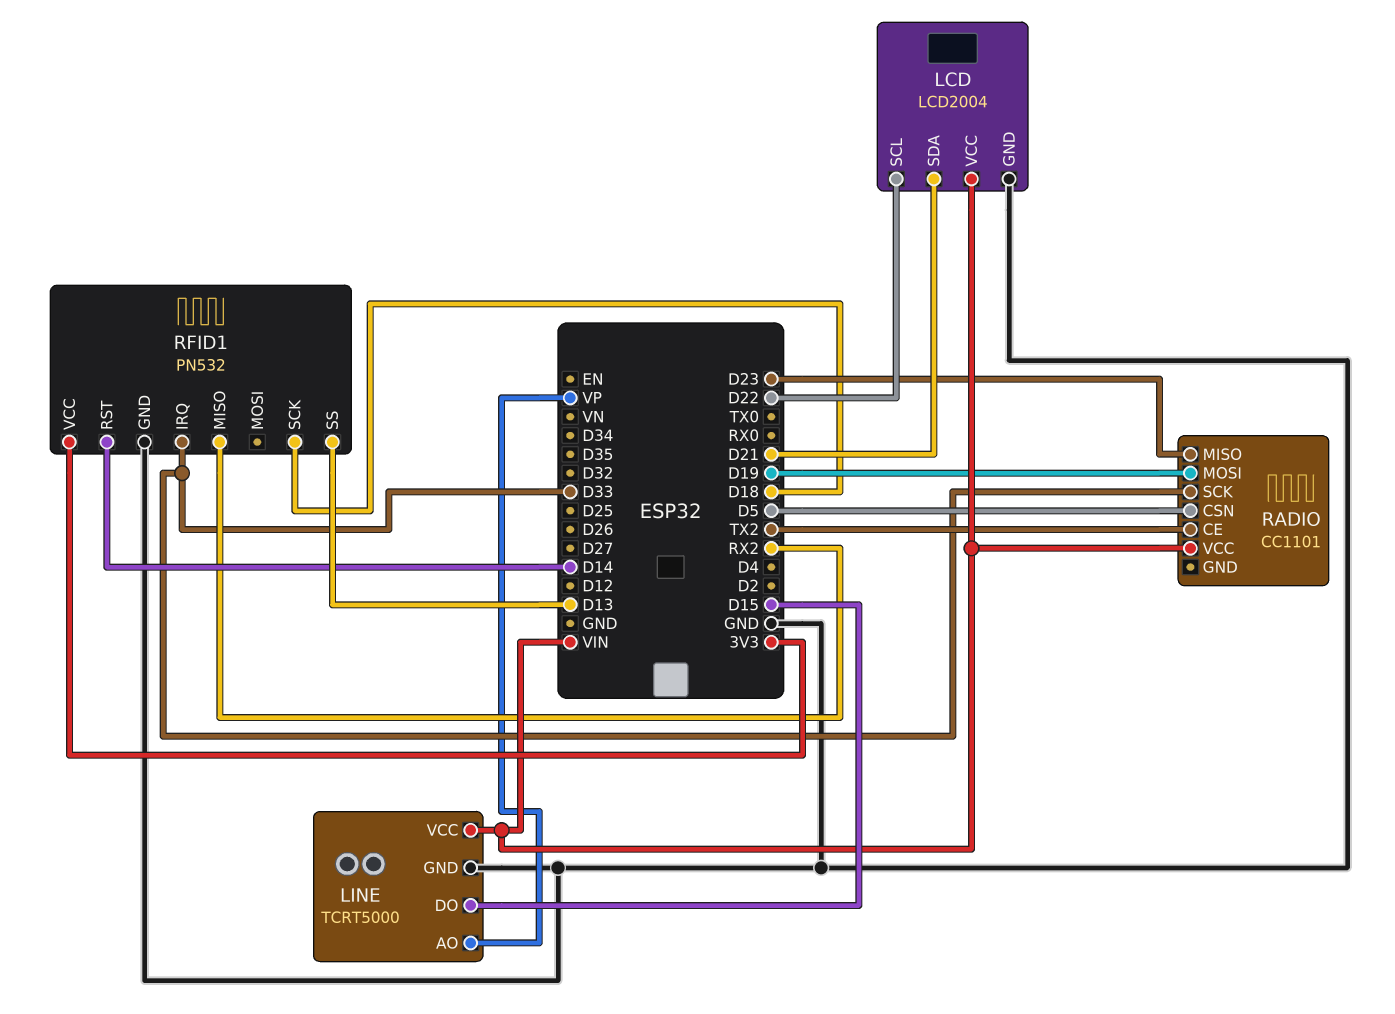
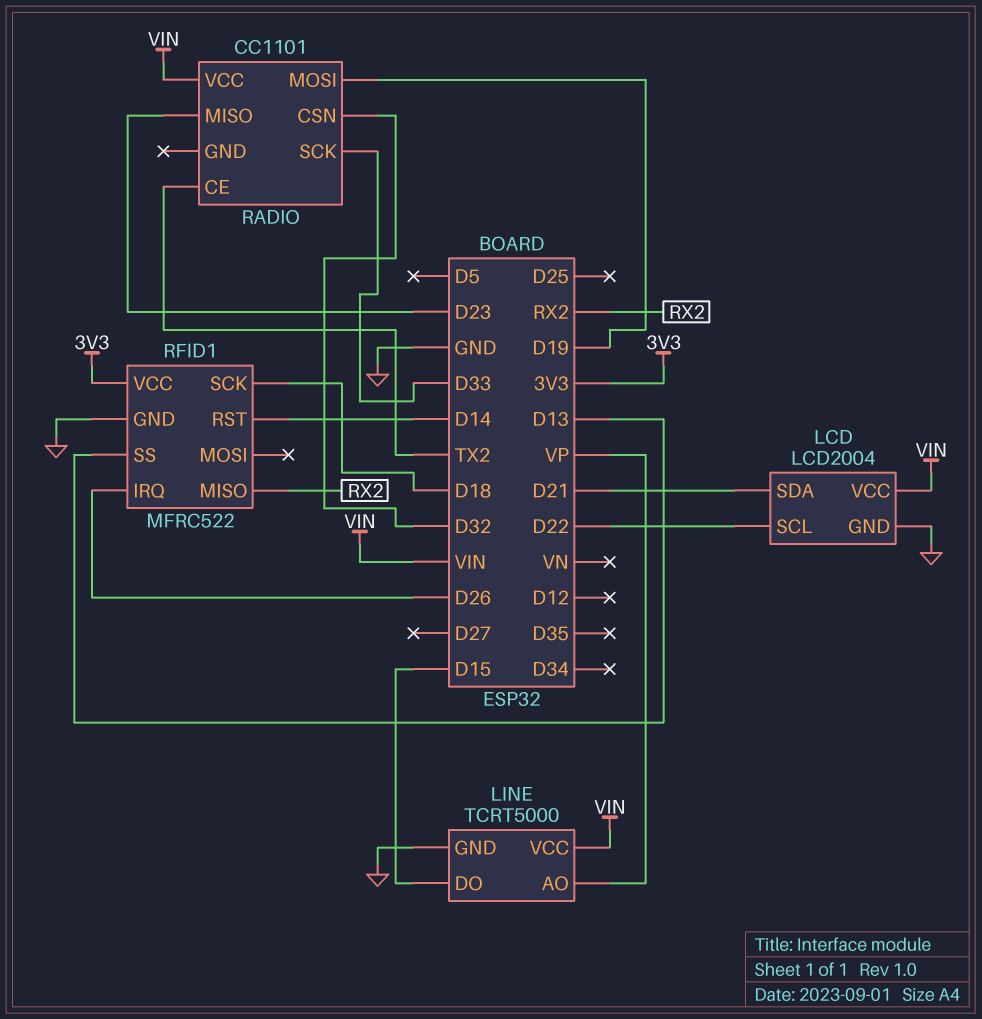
RADIO pin CSN: D5 -> D32
RFID1: PN532 -> MFRC522
RFID1 pin IRQ: D33 -> D26

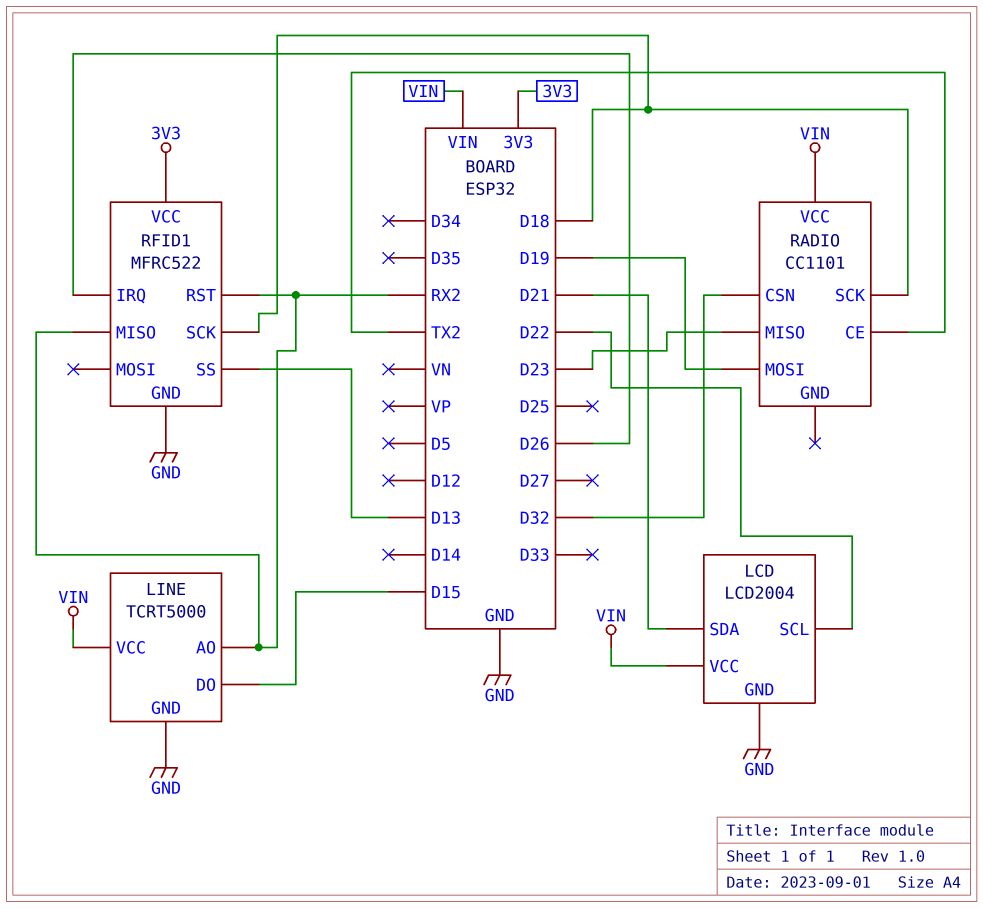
LINE pin AO: VP -> RX2
RADIO pin SCK: D33 -> D18
RFID1 pin RST: D14 -> RX2

